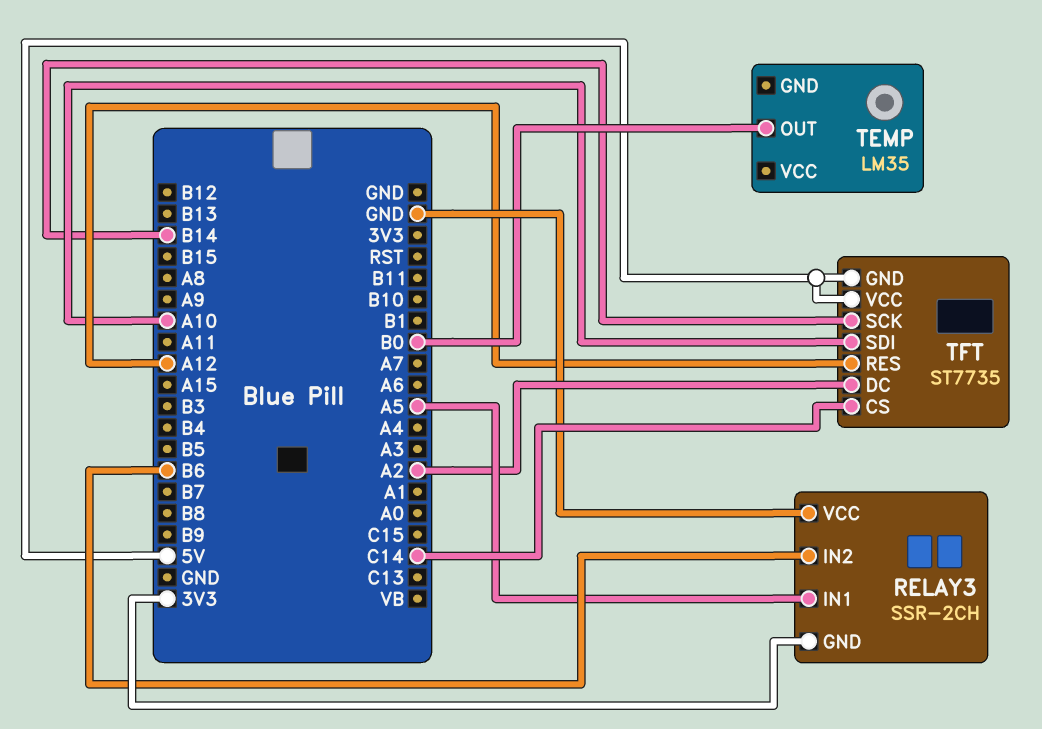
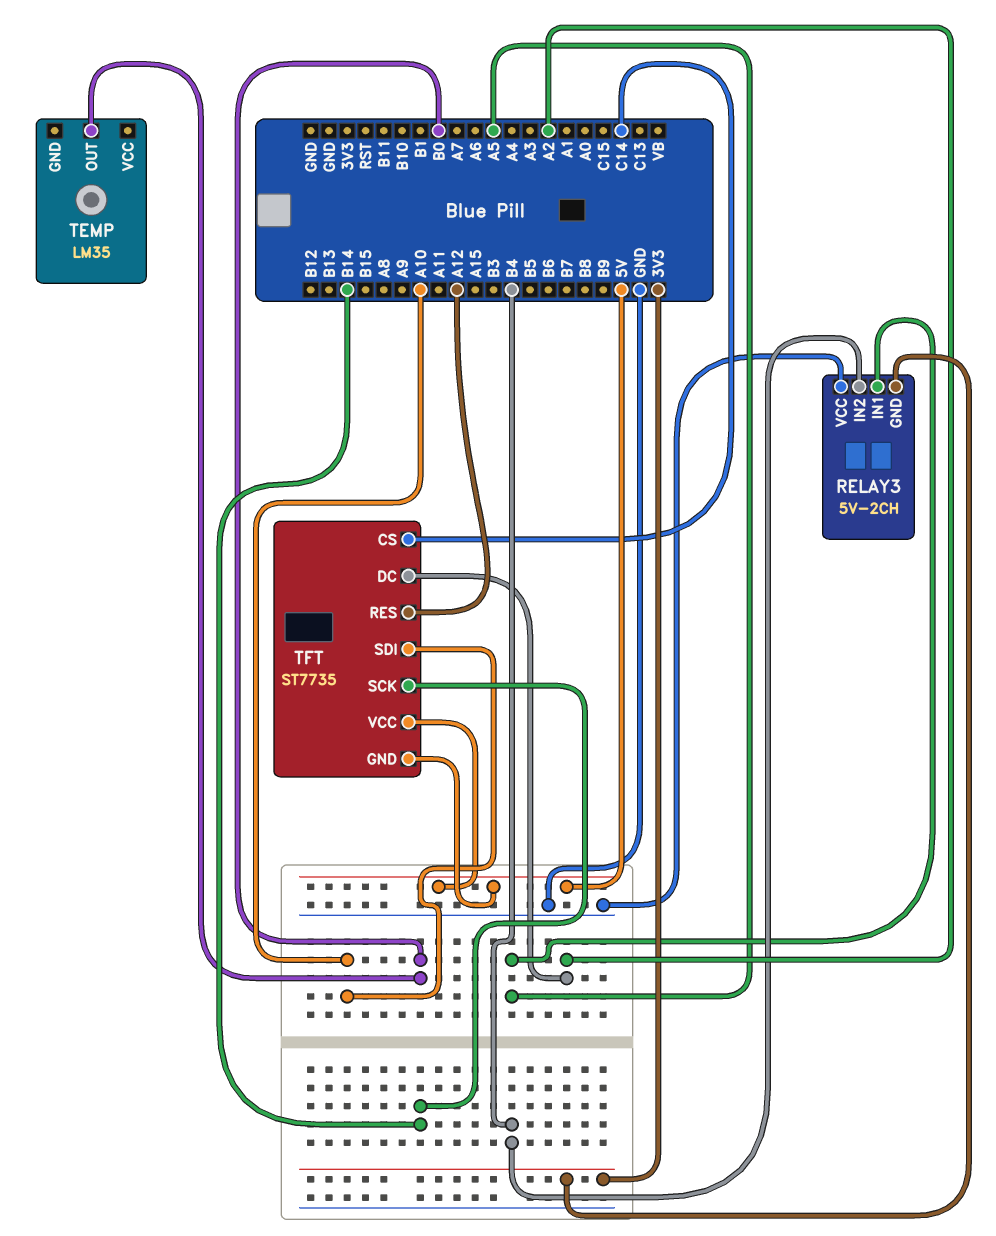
RELAY3: SSR-2CH -> 5V-2CH
RELAY3 pin IN2: B6 -> B4

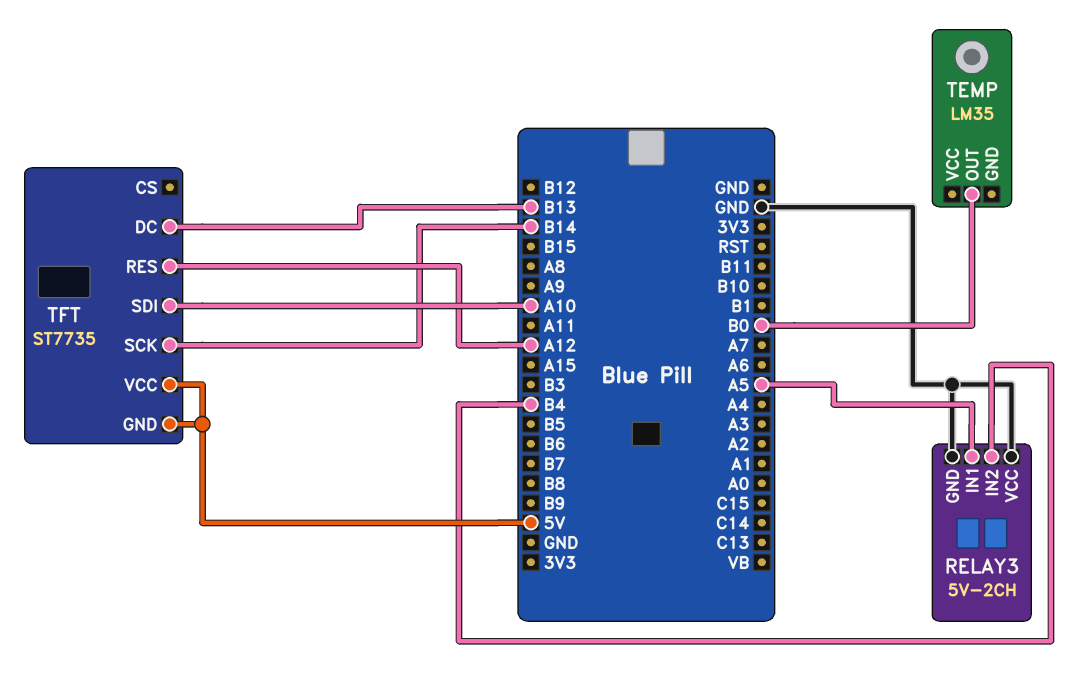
RELAY3 pin GND: 3V3 -> GND
TFT pin CS: C14 -> none
TFT pin DC: A2 -> B13

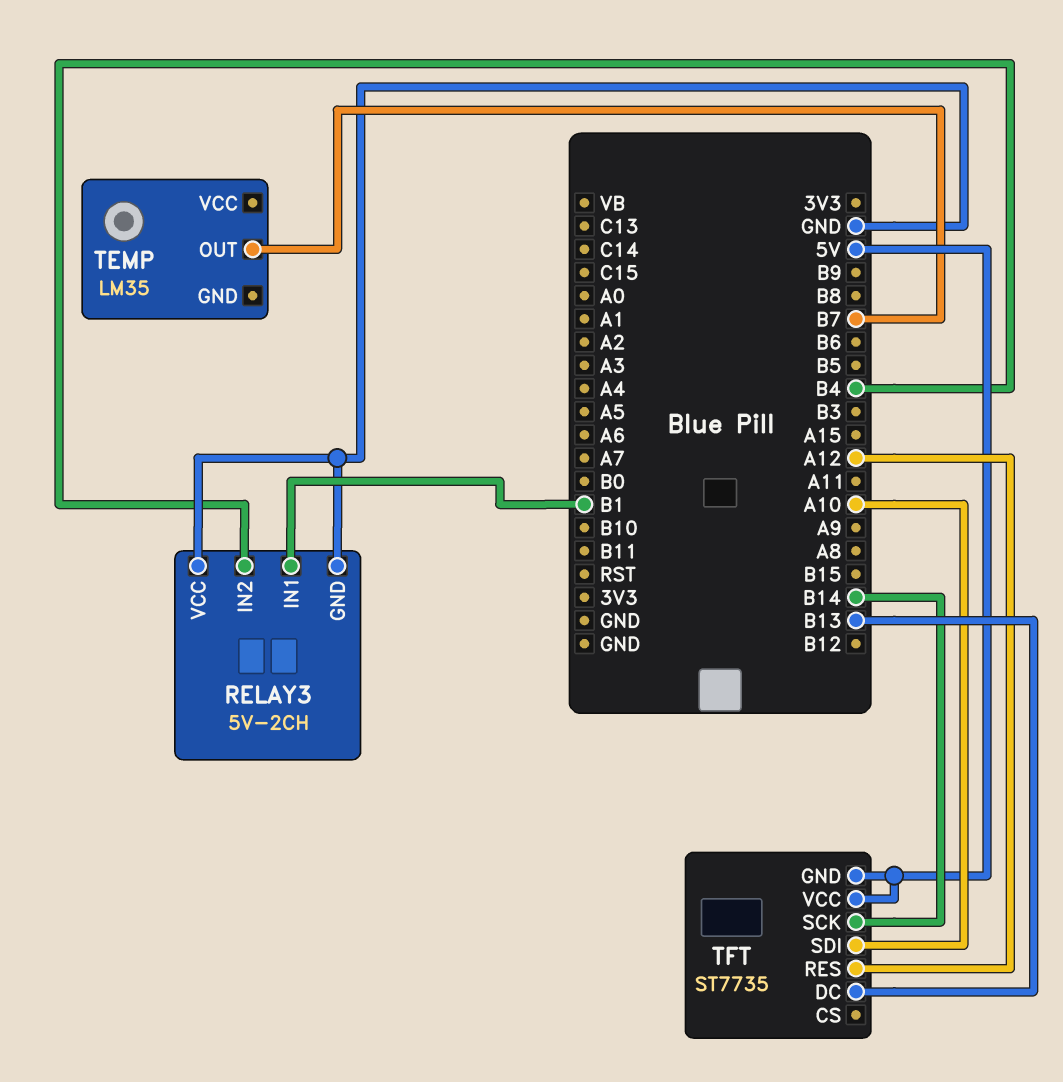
RELAY3 pin IN1: A5 -> B1
TEMP pin OUT: B0 -> B7

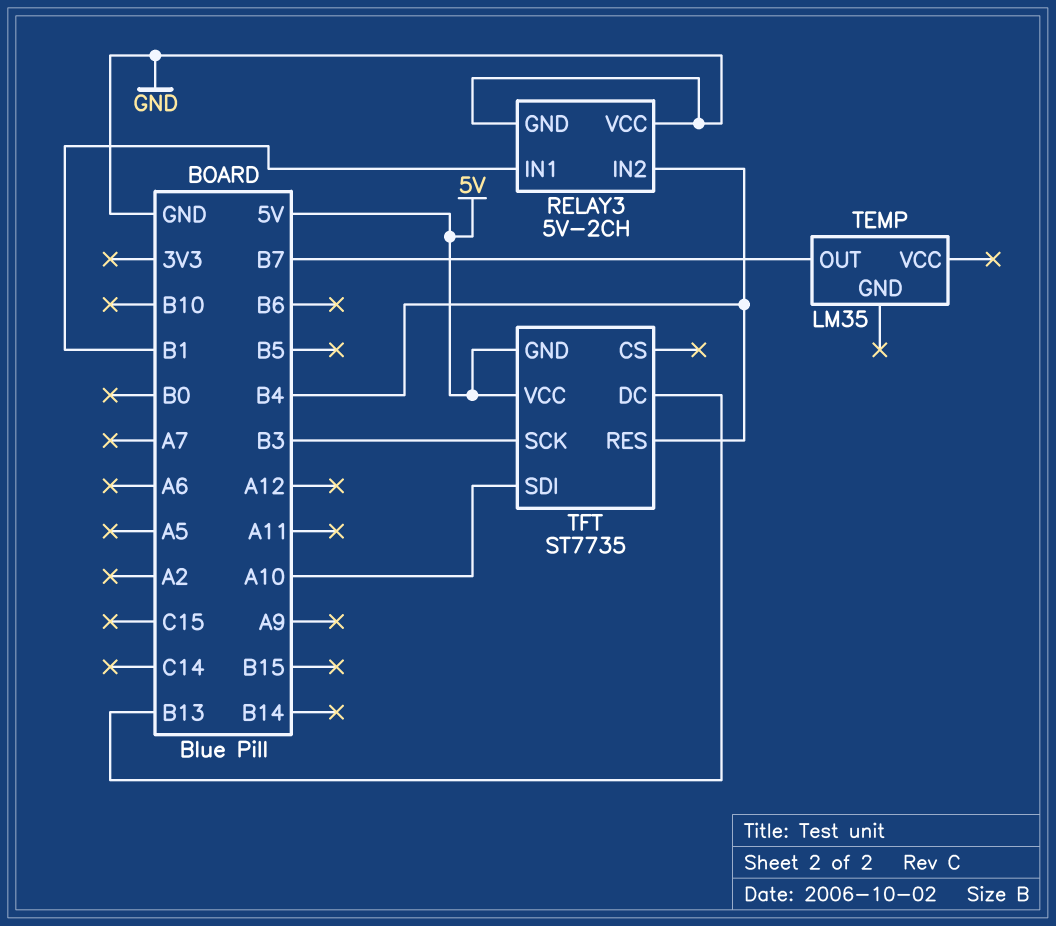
TFT pin RES: A12 -> B4
TFT pin SCK: B14 -> B3

